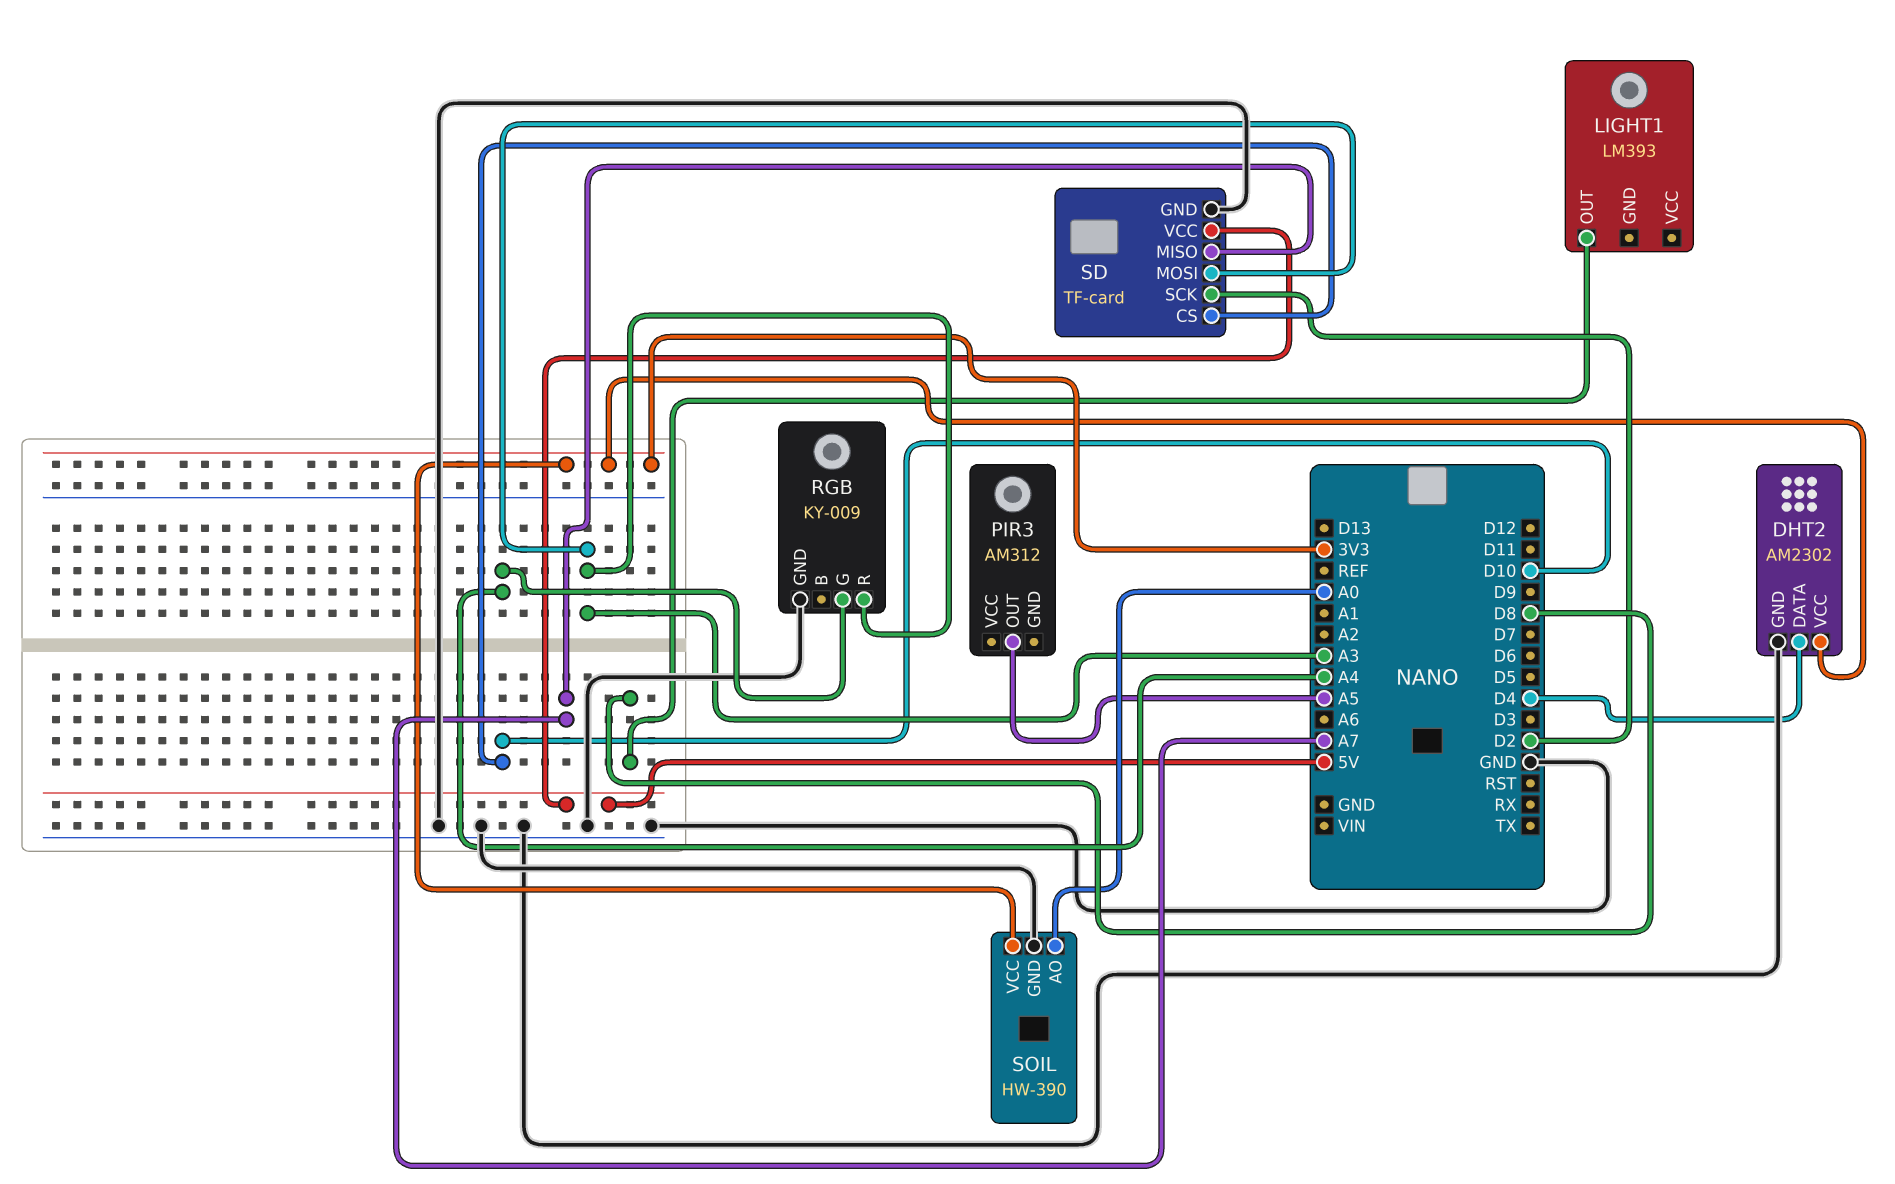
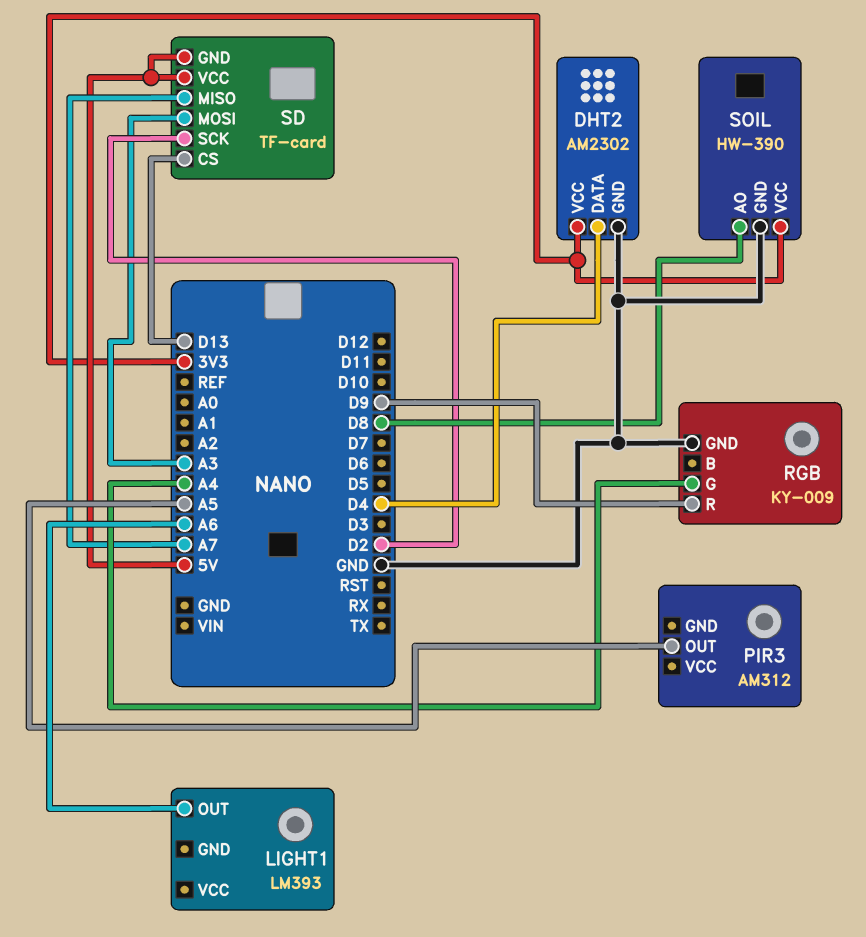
LIGHT1 pin OUT: D8 -> A6
RGB pin R: A3 -> D9
SD pin CS: D10 -> D13
SD pin GND: GND -> 5V
SOIL pin AO: A0 -> D8

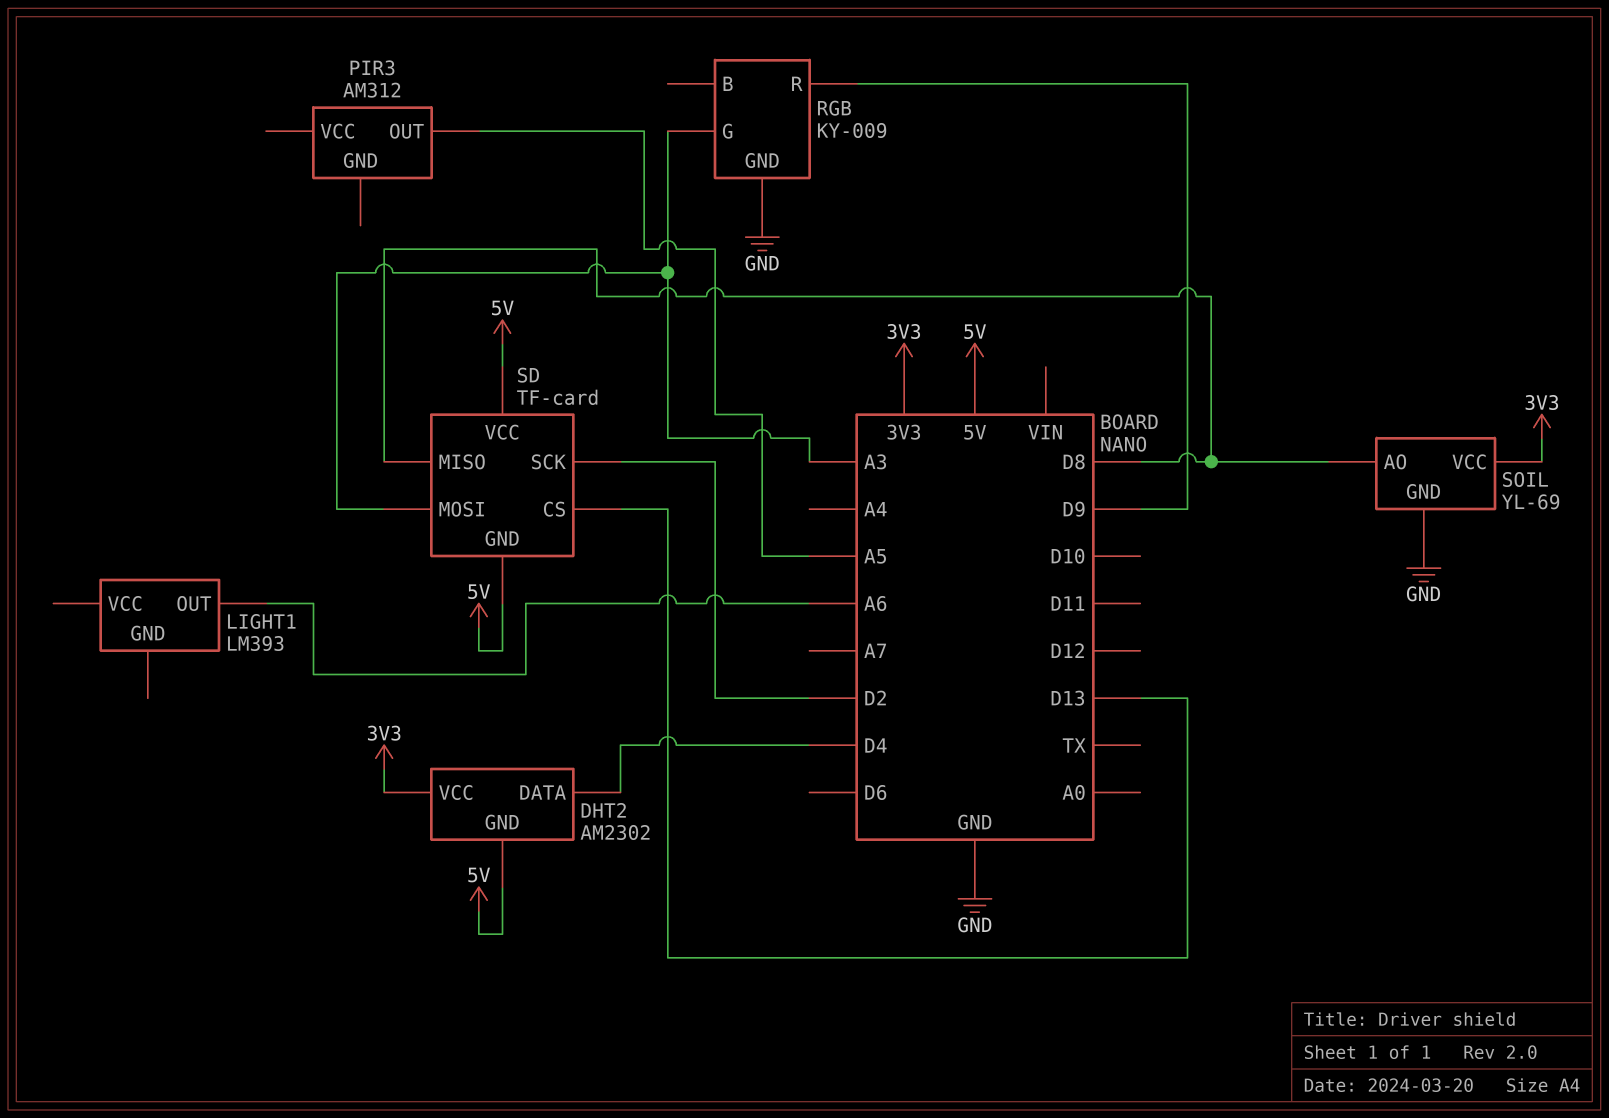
DHT2 pin GND: GND -> 5V
RGB pin G: A4 -> A3
SD pin MISO: A7 -> D8
SOIL: HW-390 -> YL-69

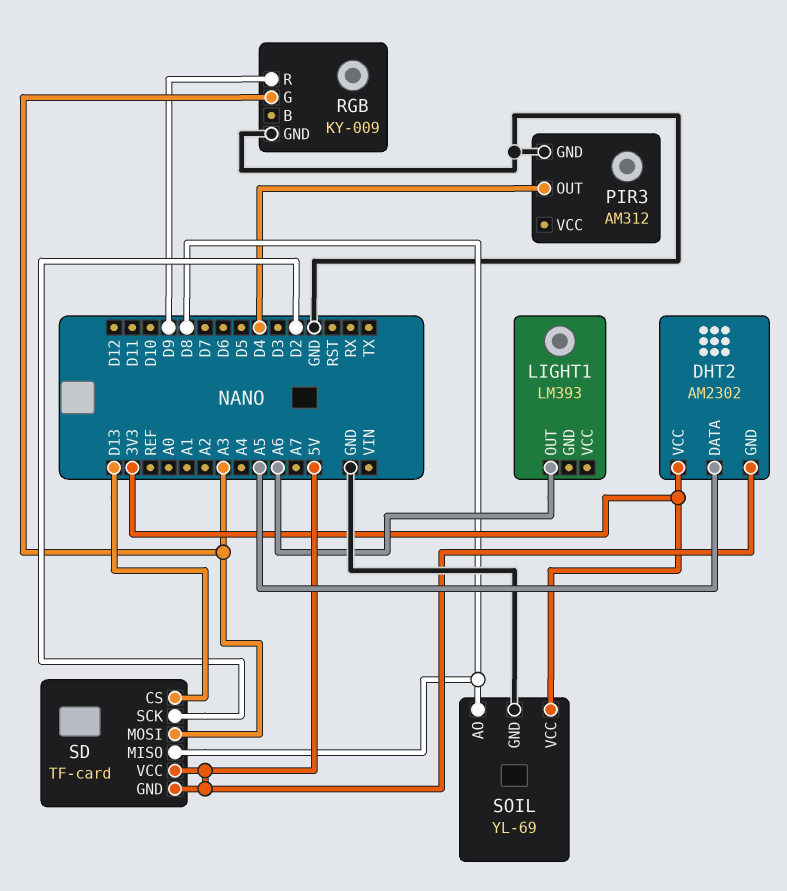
DHT2 pin DATA: D4 -> A5
PIR3 pin GND: none -> GND
PIR3 pin OUT: A5 -> D4

